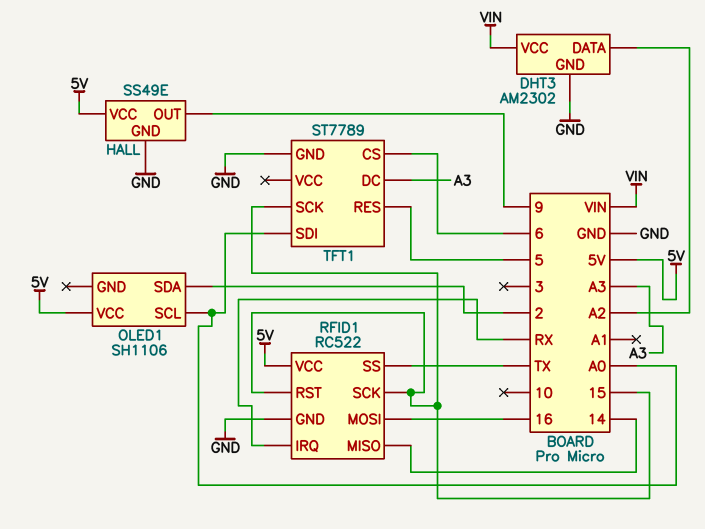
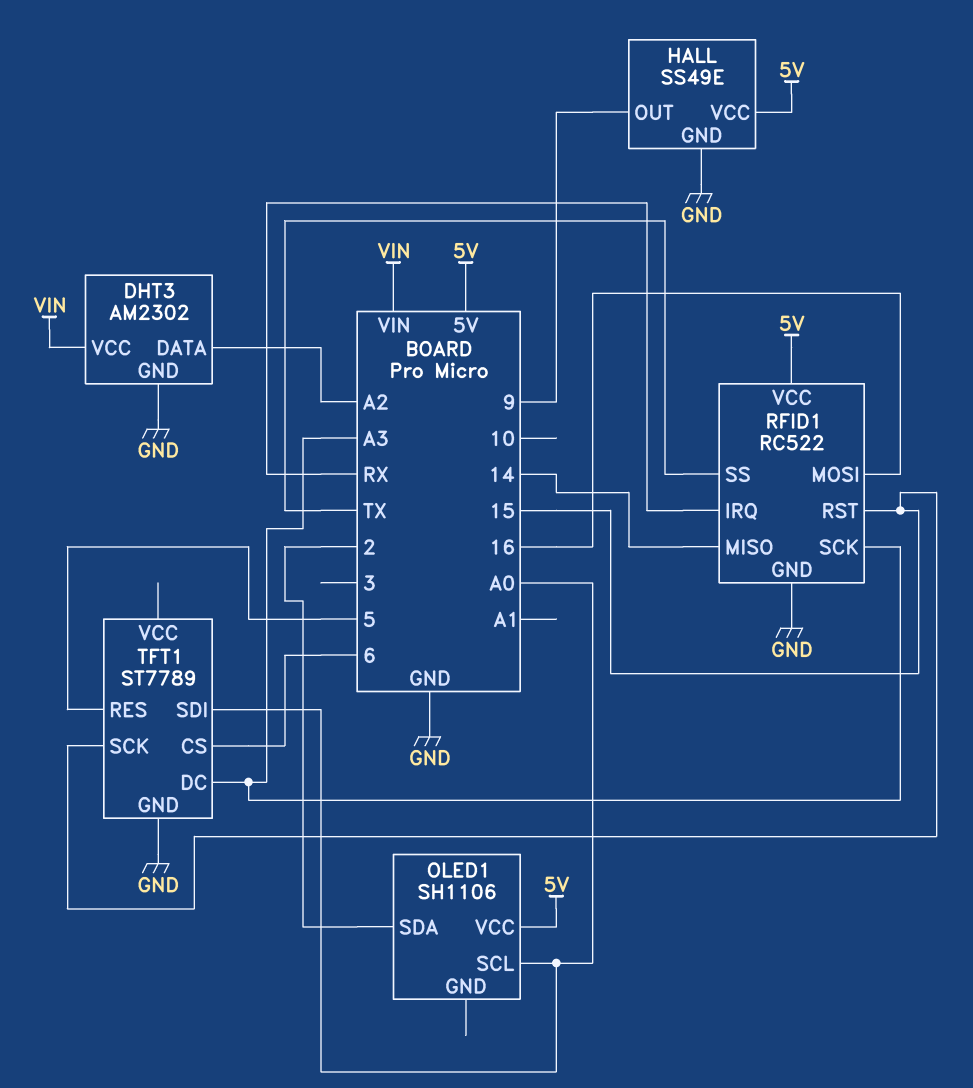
RFID1 pin SCK: 15 -> A3

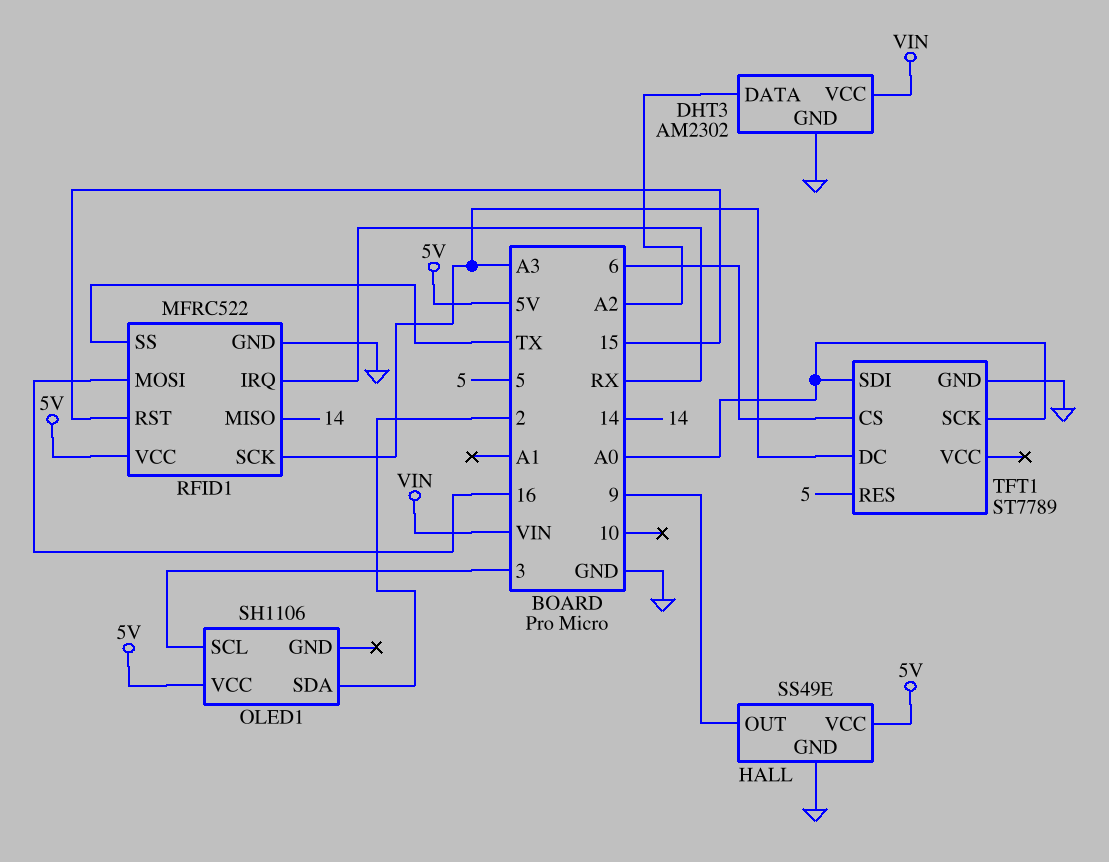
OLED1 pin SCL: A0 -> 3
RFID1: RC522 -> MFRC522
TFT1 pin SCK: 15 -> A0

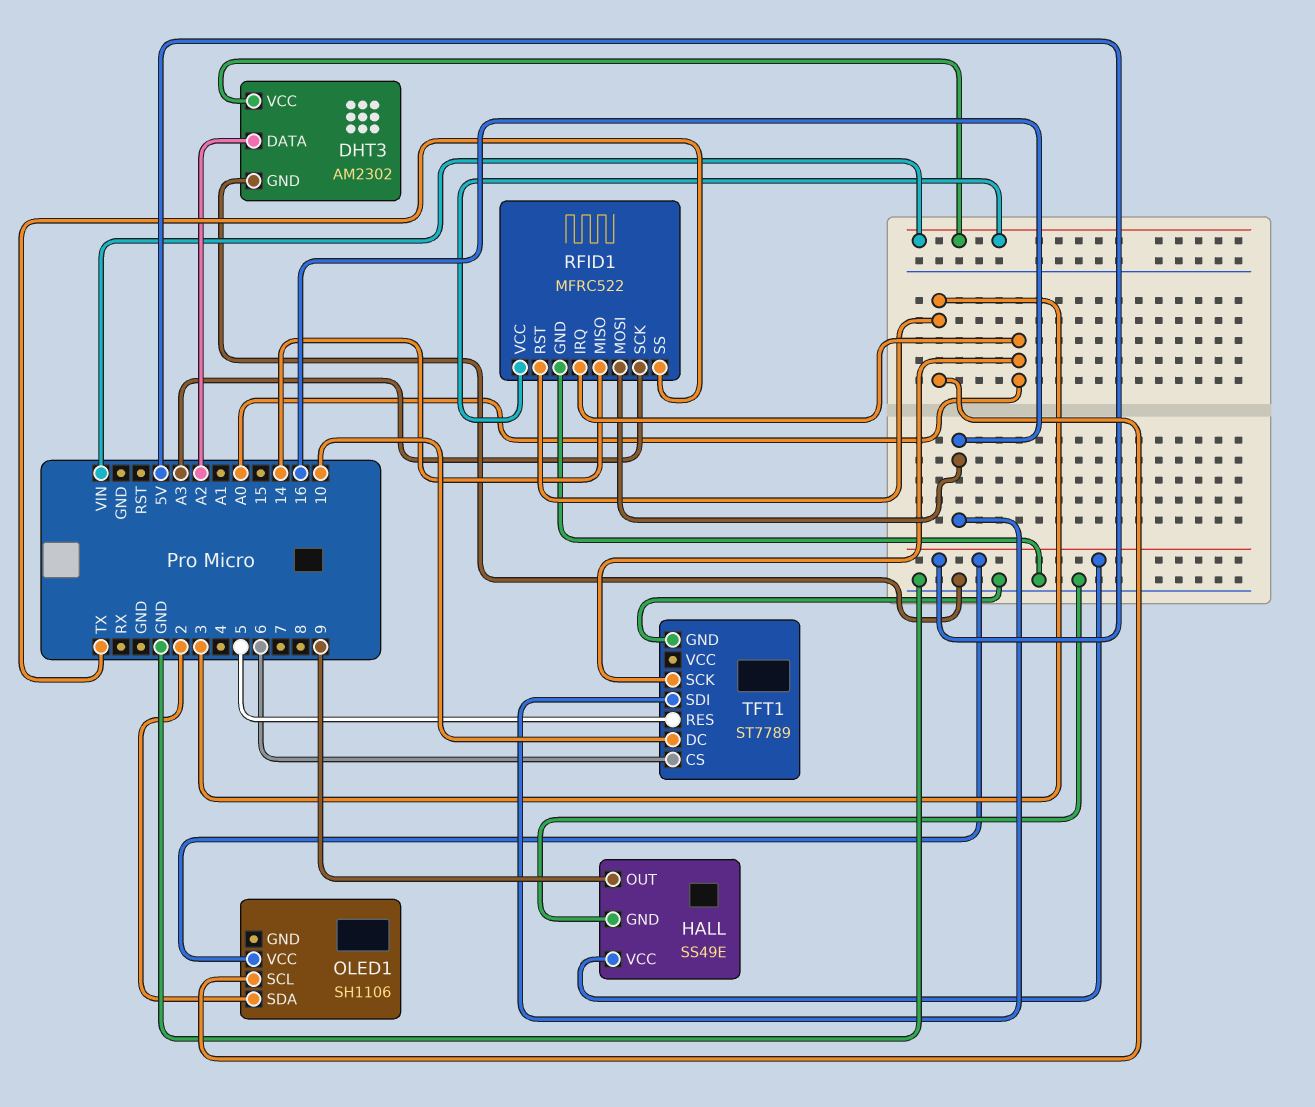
RFID1 pin IRQ: RX -> A0
RFID1 pin RST: 15 -> 3
RFID1 pin VCC: 5V -> VIN
TFT1 pin DC: A3 -> 10
TFT1 pin SDI: A0 -> 16

